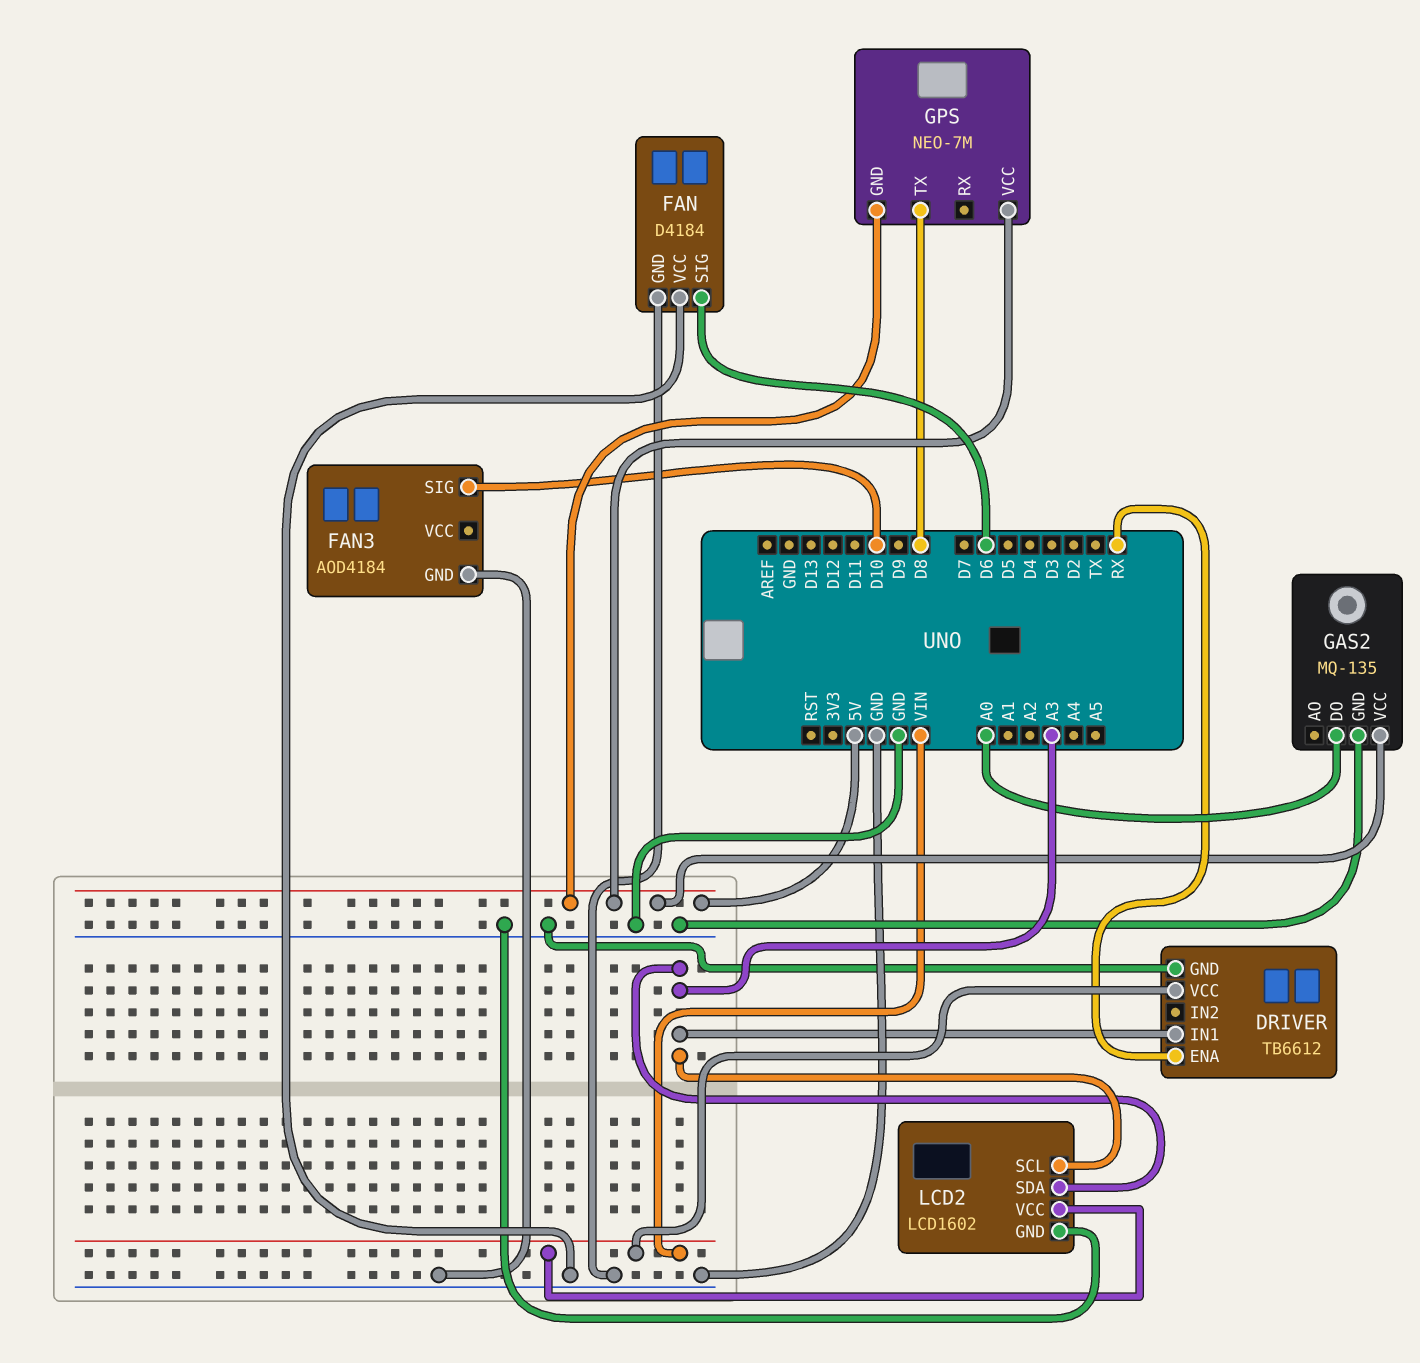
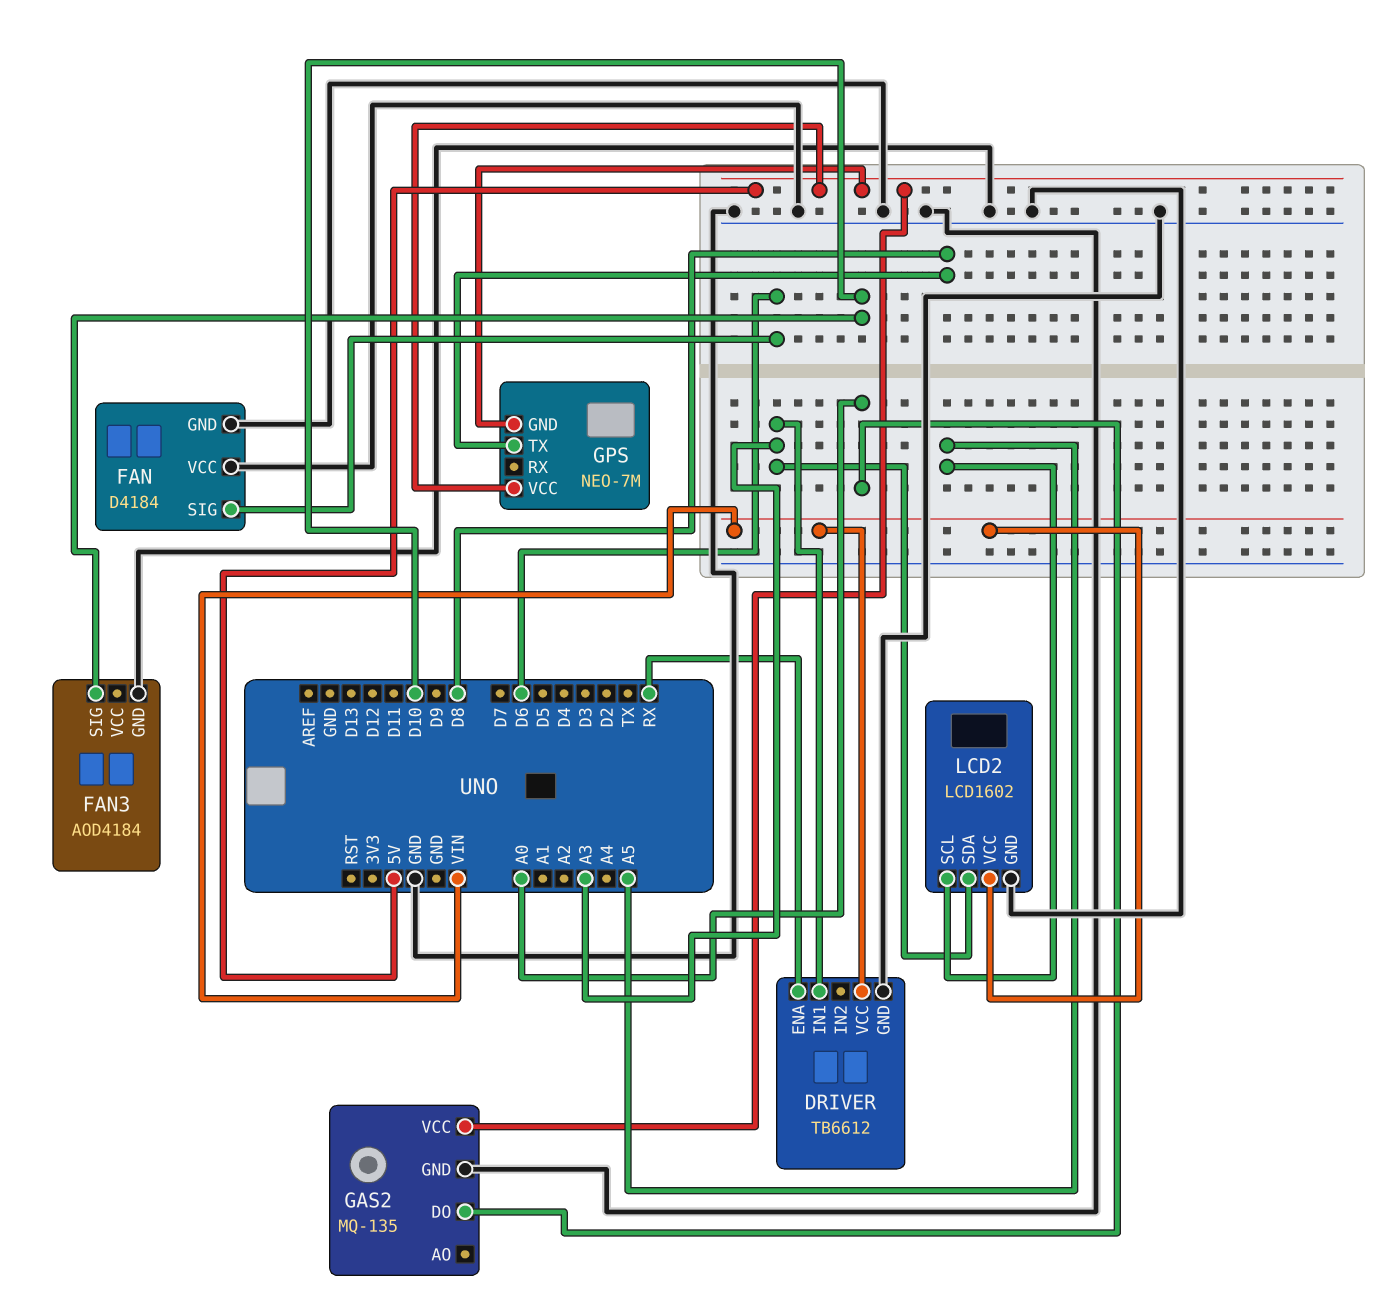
LCD2 pin SCL: A3 -> A5

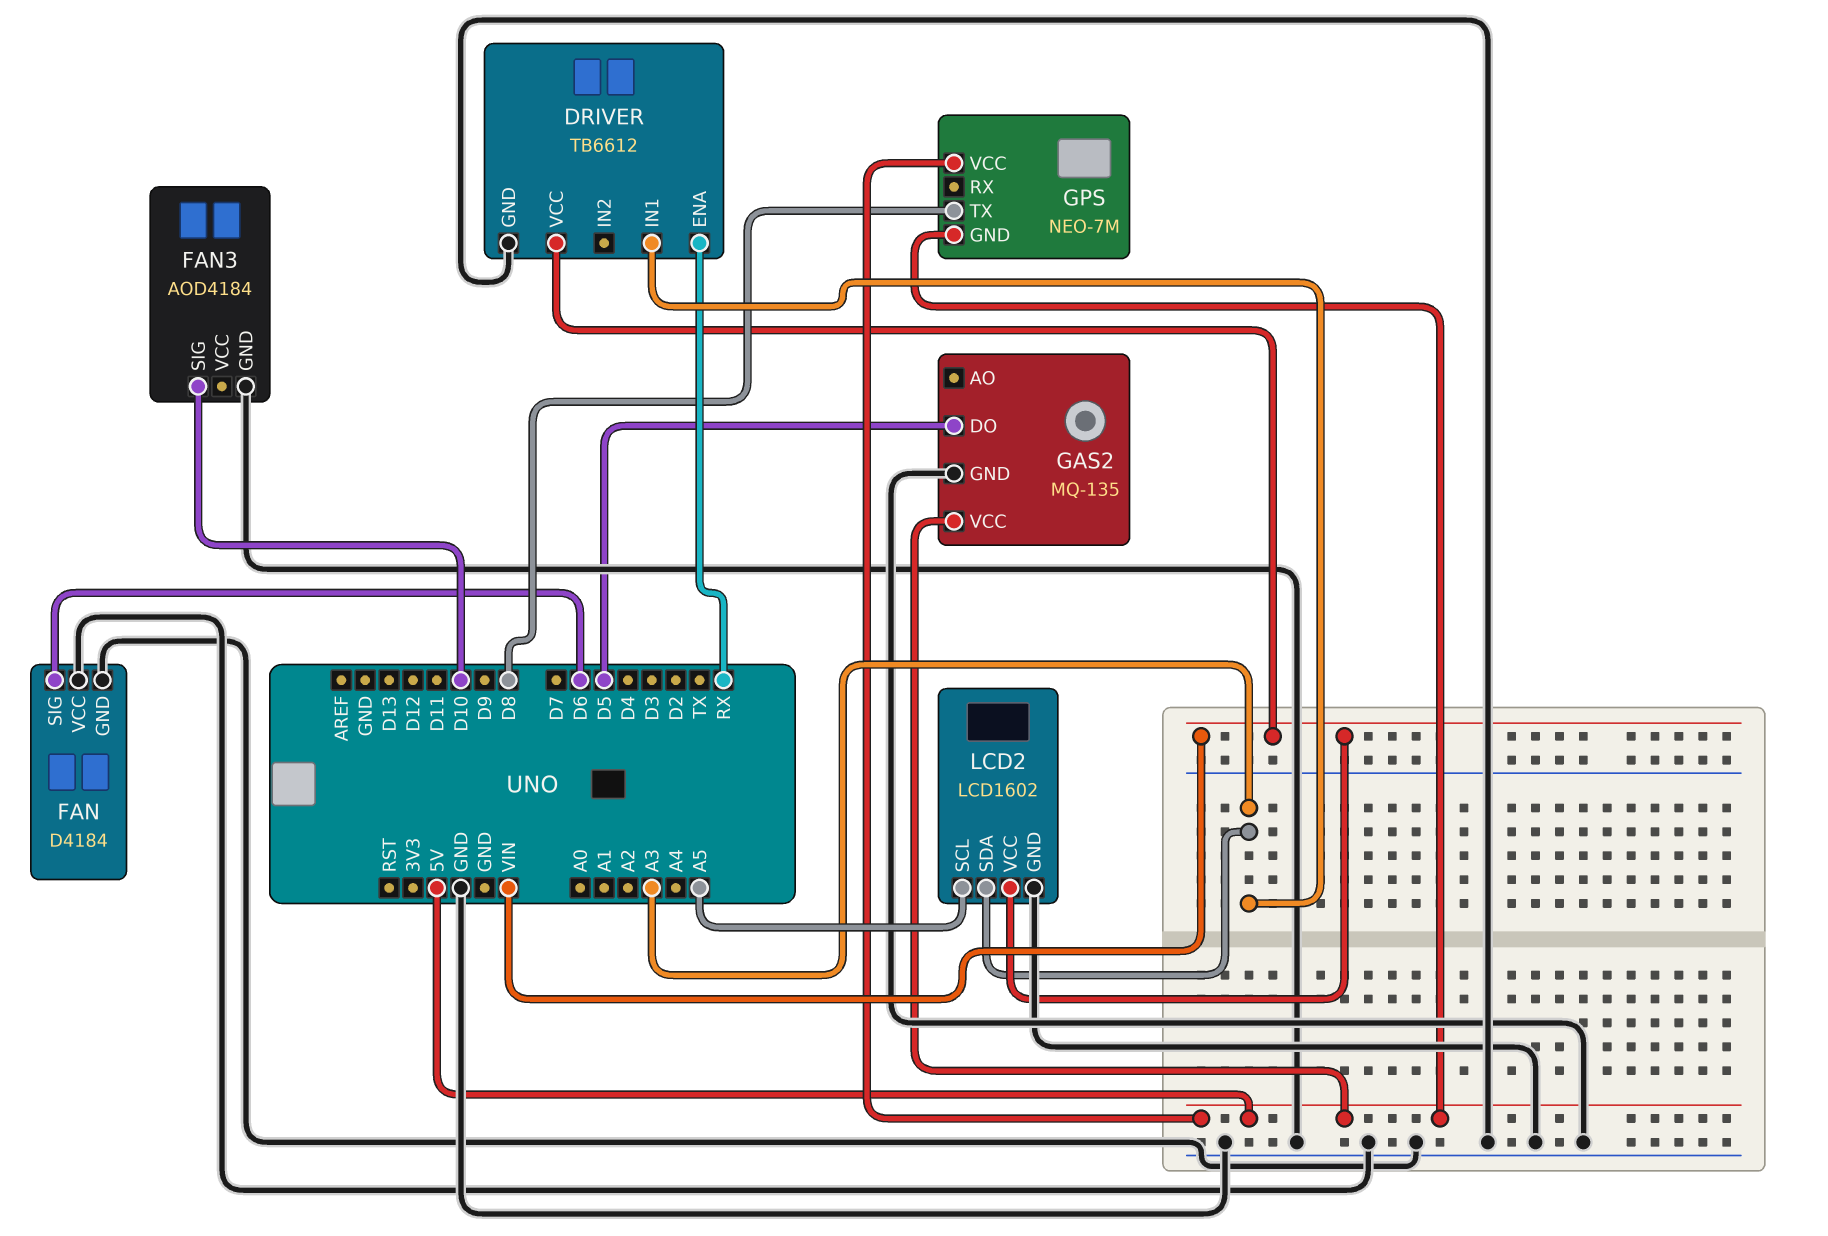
GAS2 pin DO: A0 -> D5

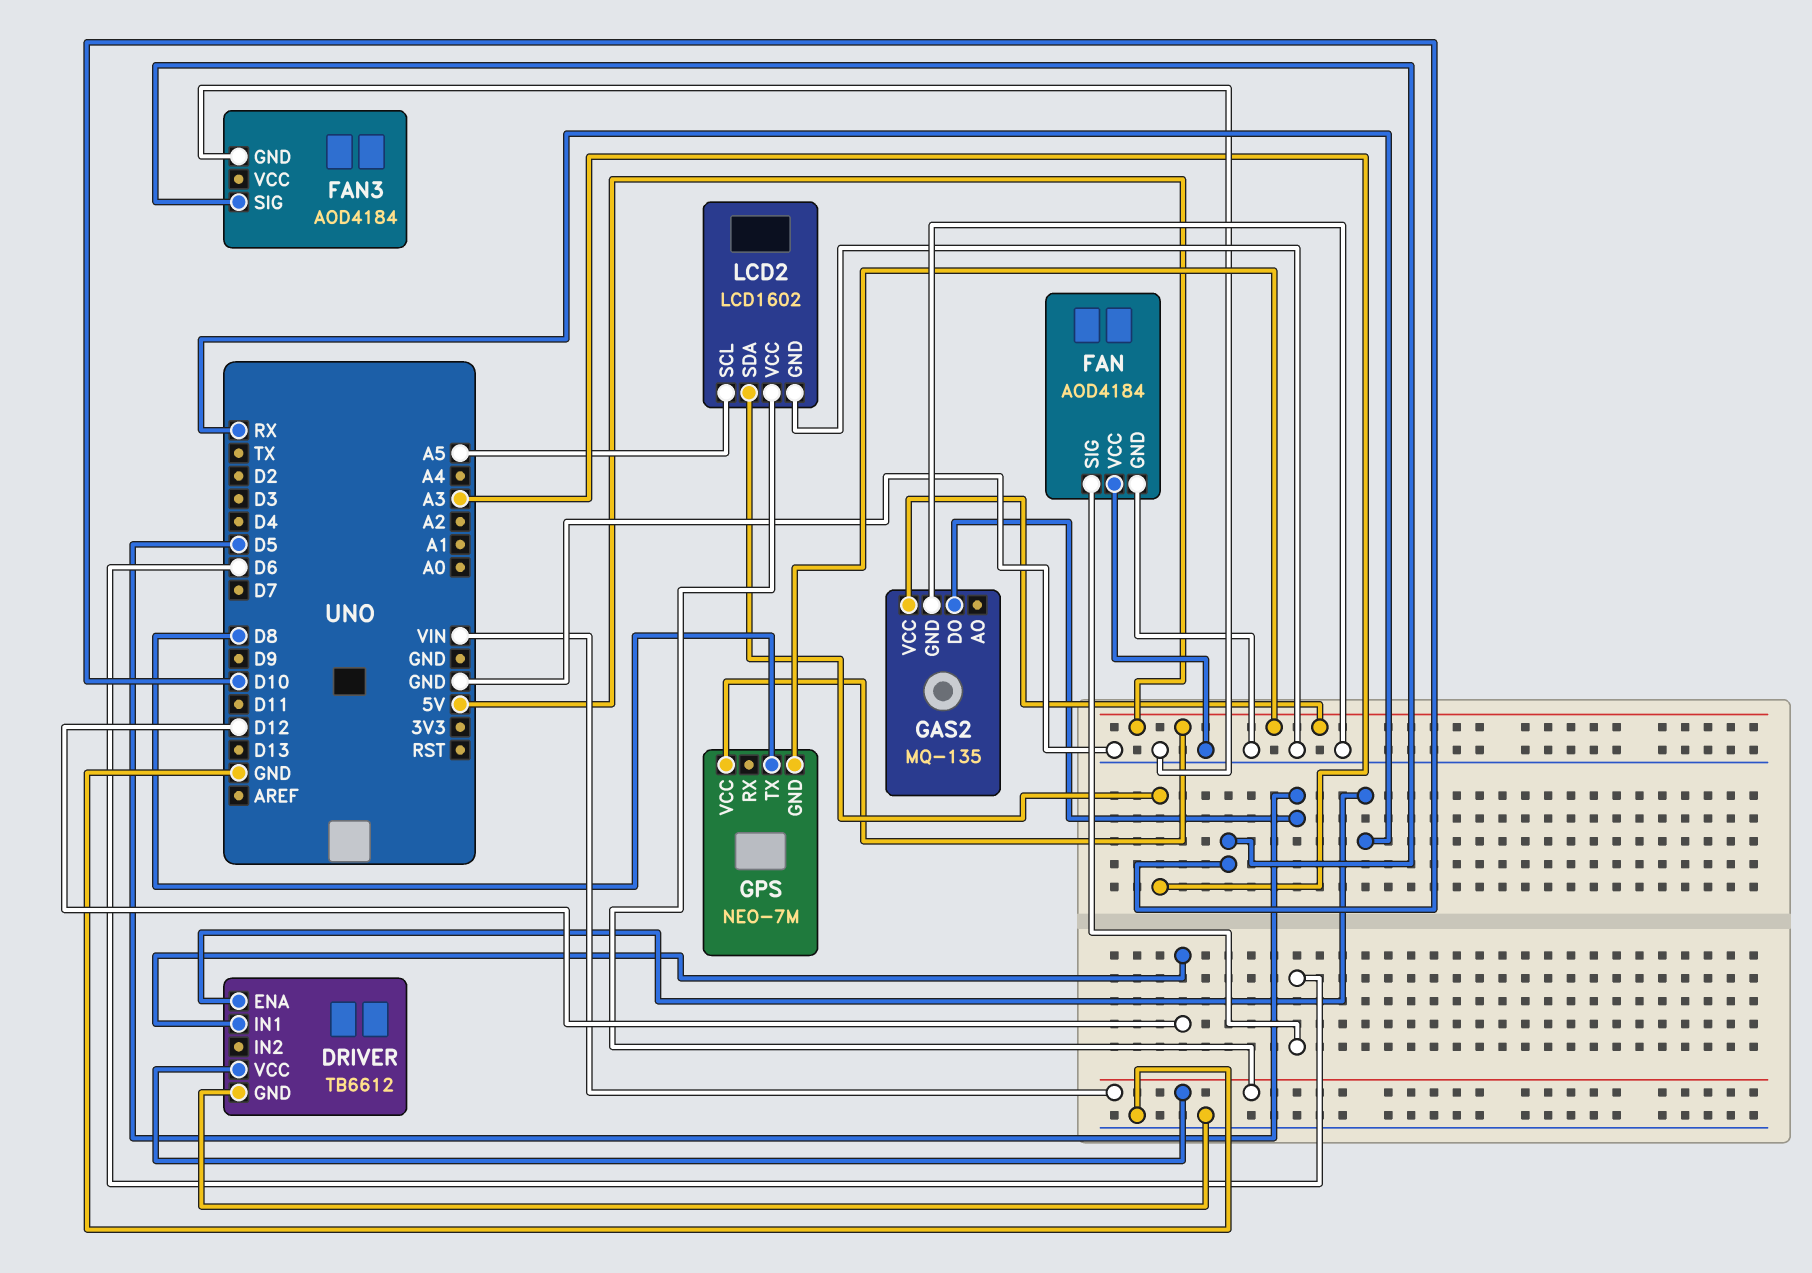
DRIVER pin IN1: A3 -> D12
FAN: D4184 -> AOD4184

